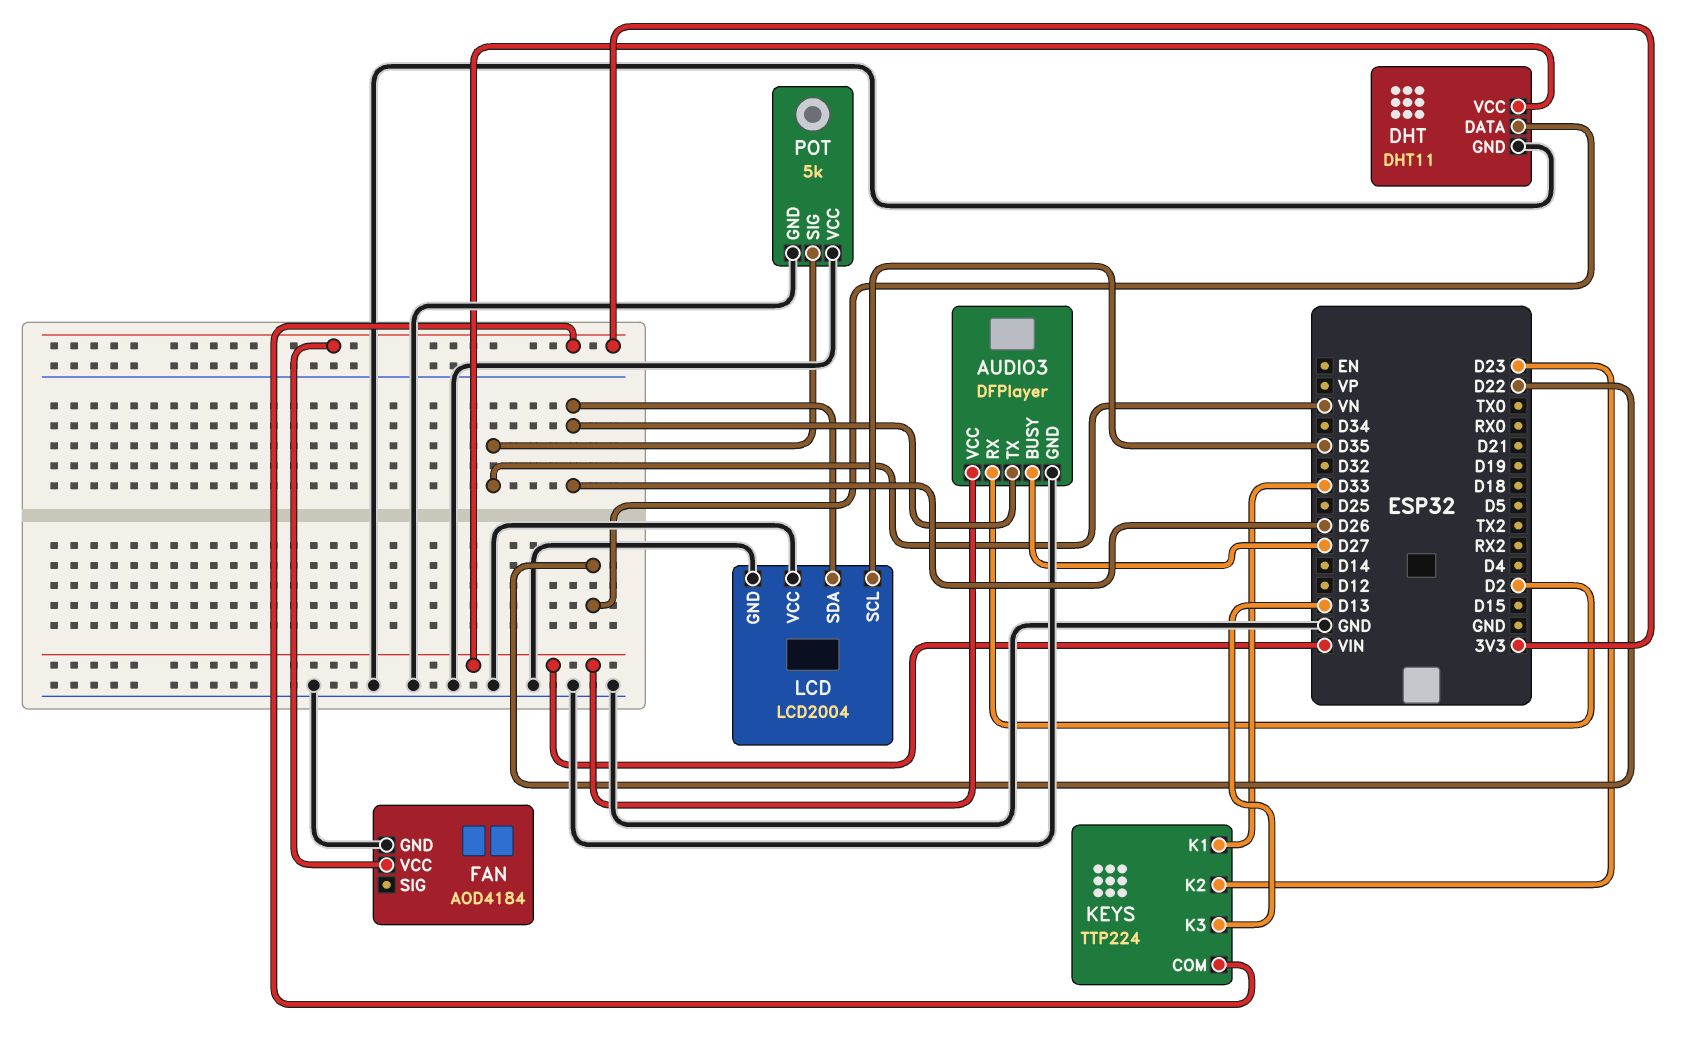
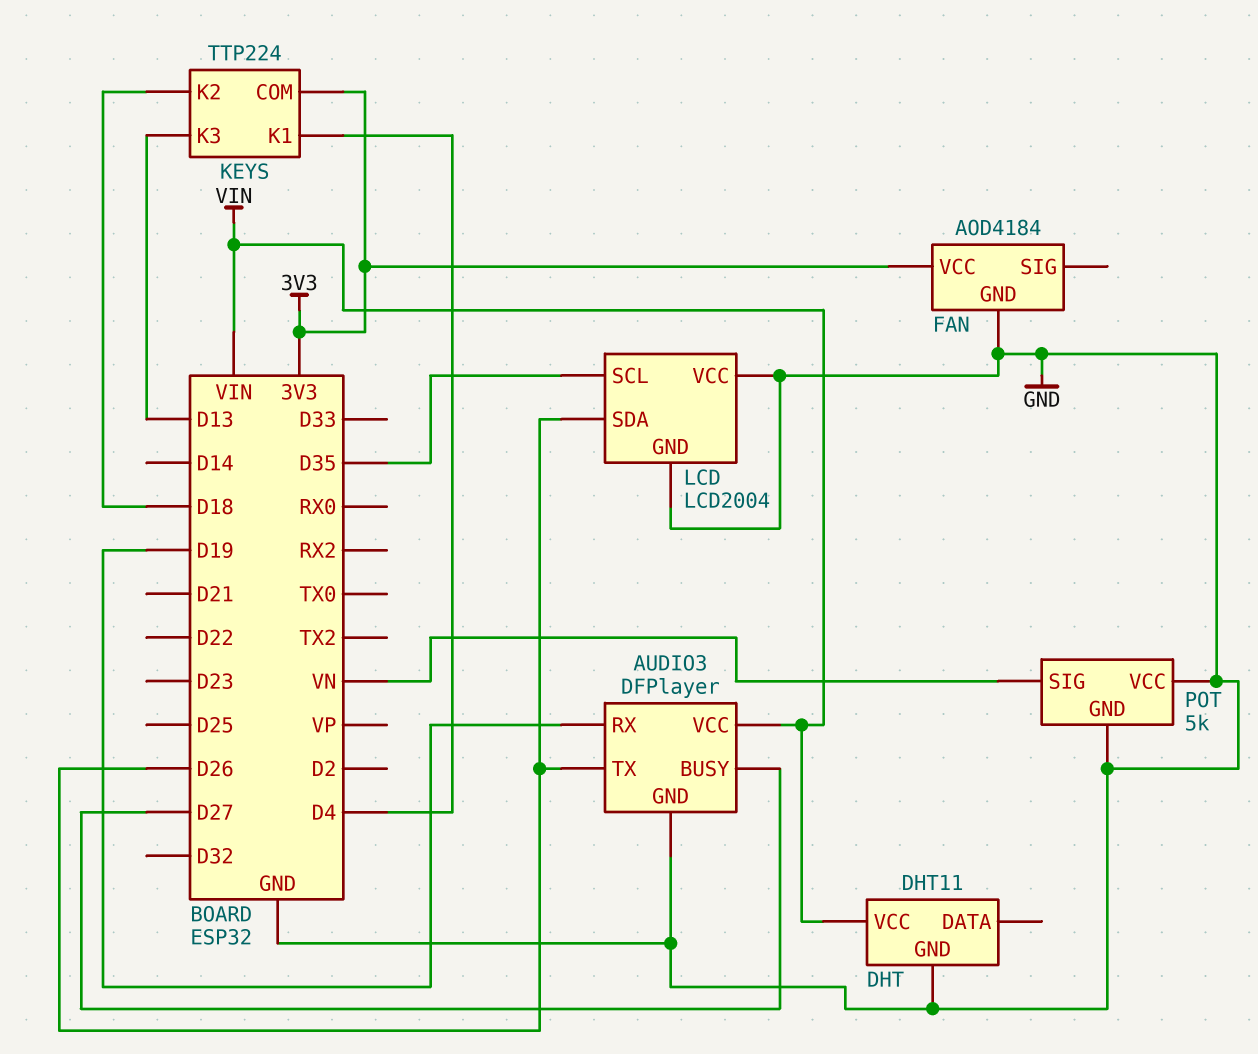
AUDIO3 pin RX: D2 -> D19
DHT pin DATA: D22 -> none
KEYS pin K1: D33 -> D4
KEYS pin K2: D23 -> D18

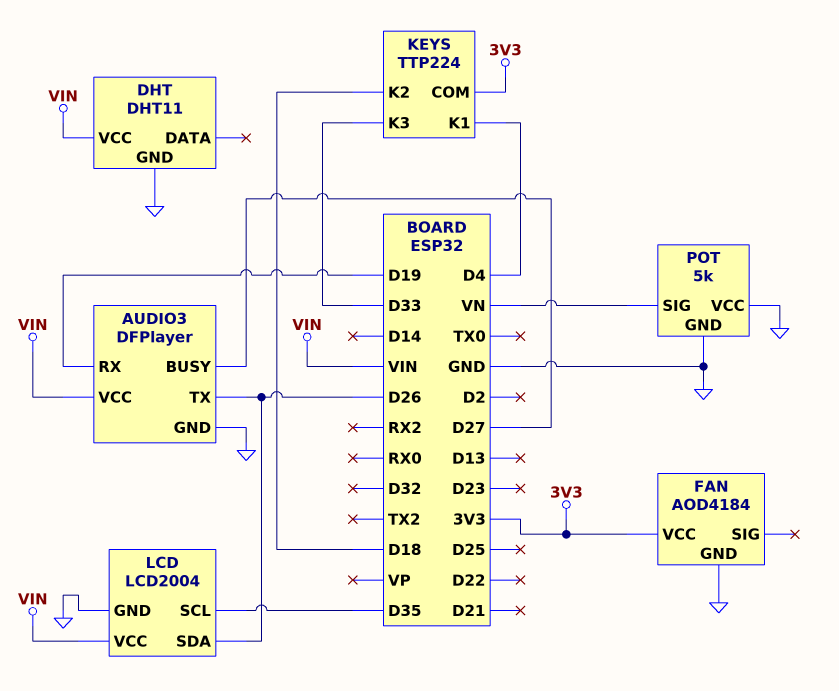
KEYS pin K3: D13 -> D33
LCD pin VCC: GND -> VIN

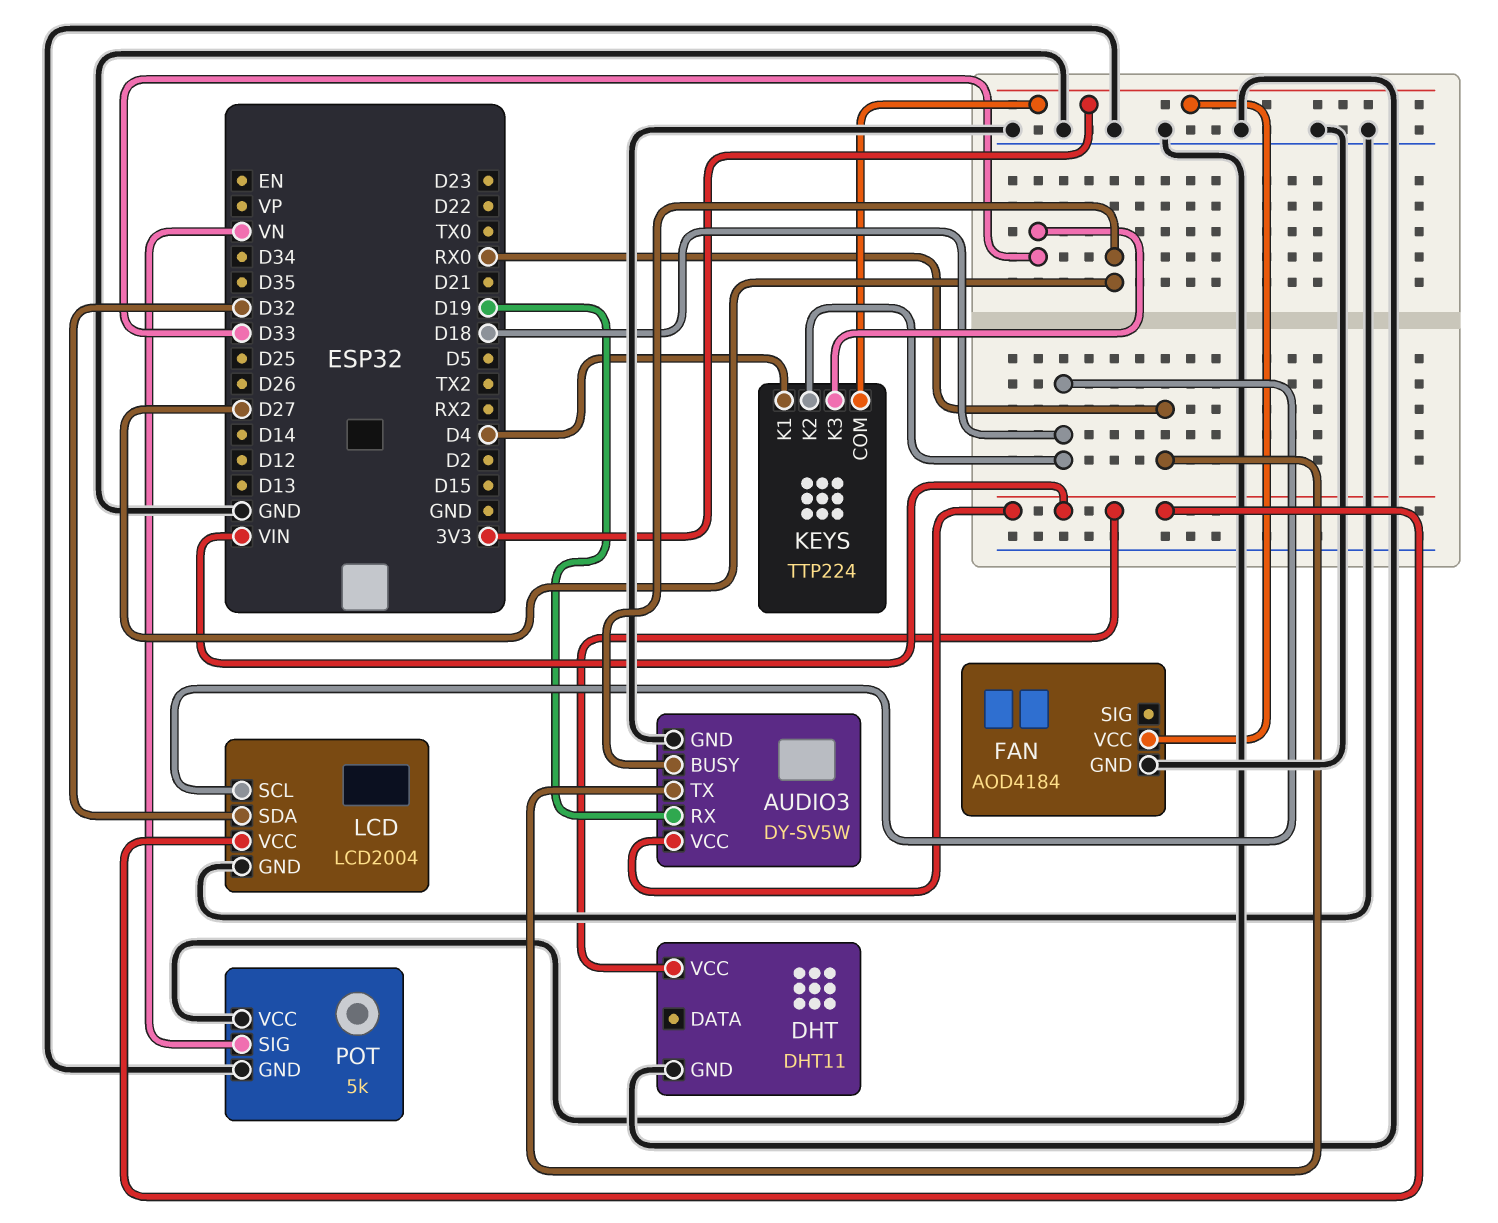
AUDIO3: DFPlayer -> DY-SV5W
AUDIO3 pin TX: D26 -> RX0
LCD pin SCL: D35 -> D18
LCD pin SDA: D26 -> D32

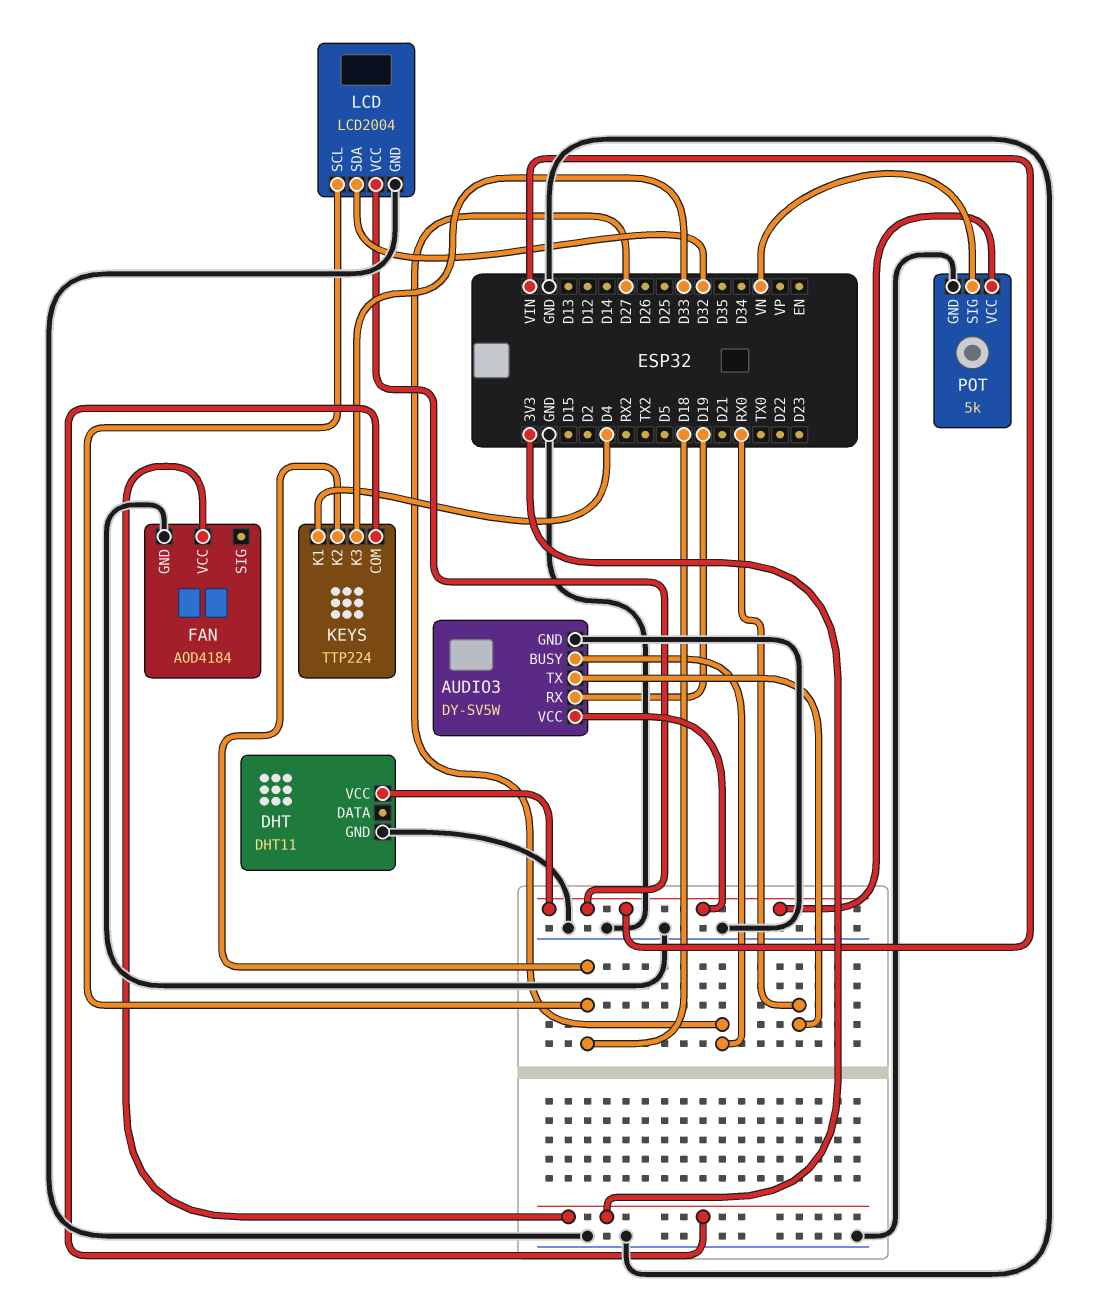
POT pin VCC: GND -> VIN

